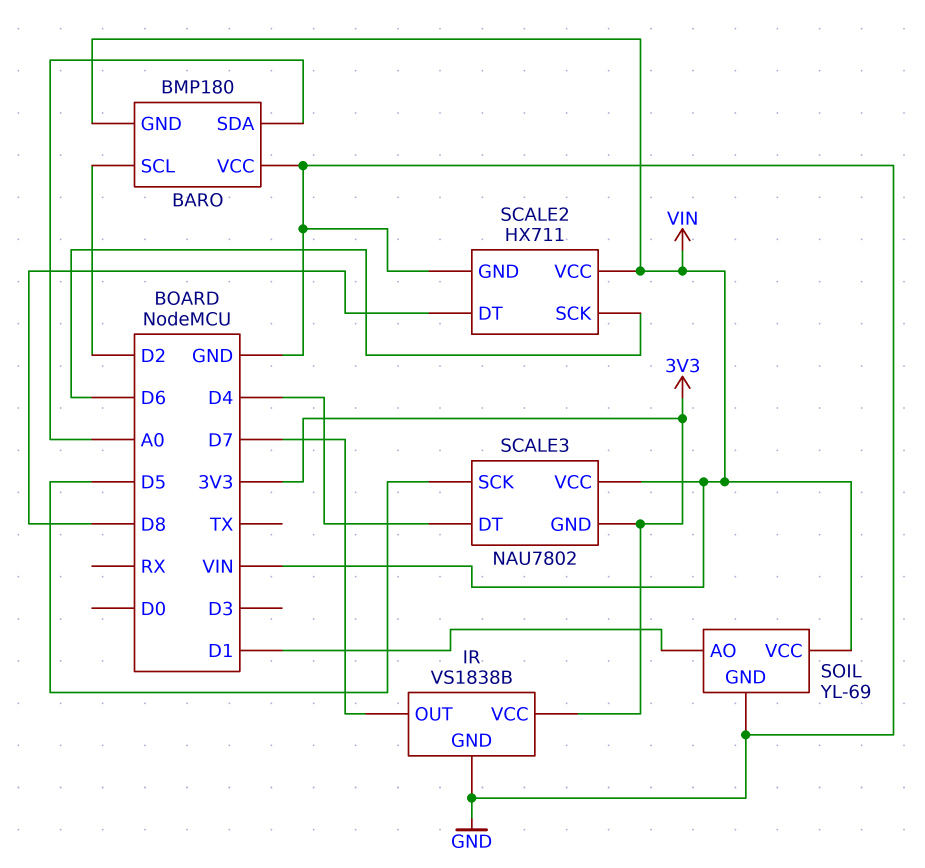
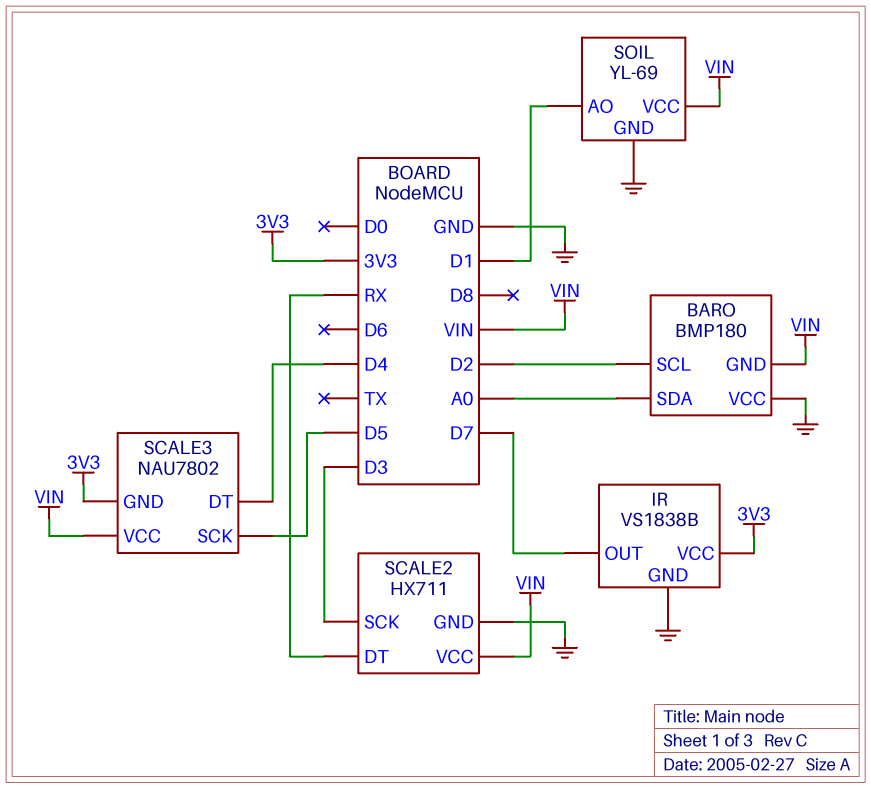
SCALE2 pin DT: D8 -> RX
SCALE2 pin SCK: D6 -> D3

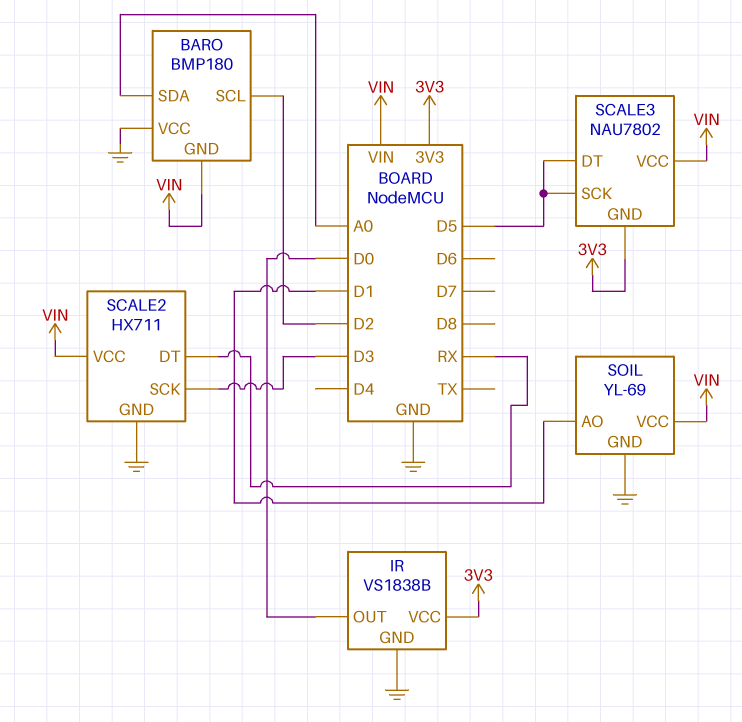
IR pin OUT: D7 -> D0
SCALE3 pin DT: D4 -> D5

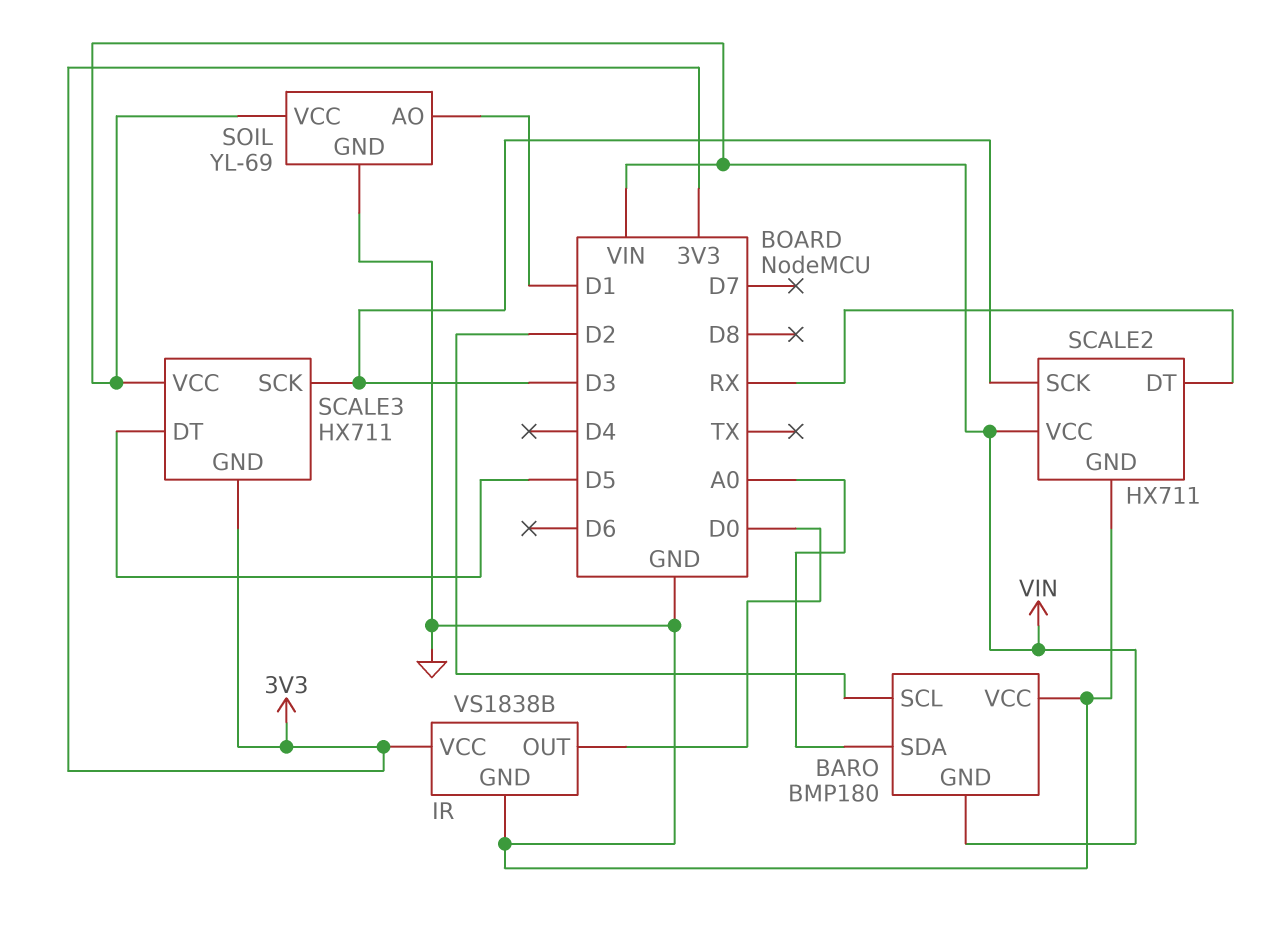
SCALE3: NAU7802 -> HX711
SCALE3 pin SCK: D5 -> D3

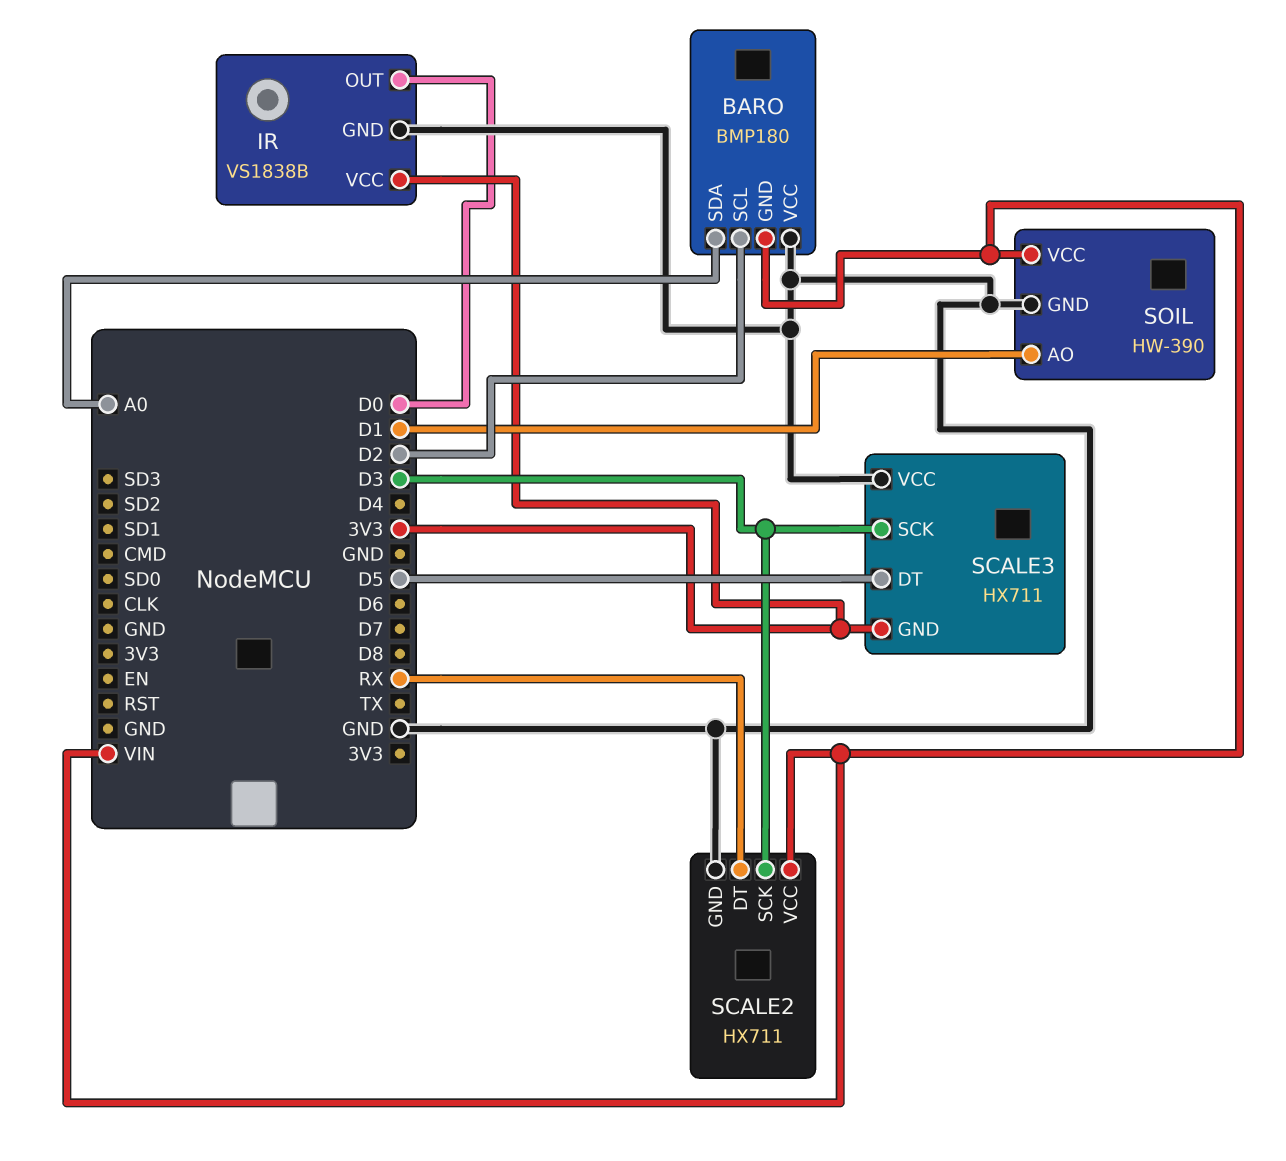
SCALE3 pin VCC: VIN -> GND
SOIL: YL-69 -> HW-390

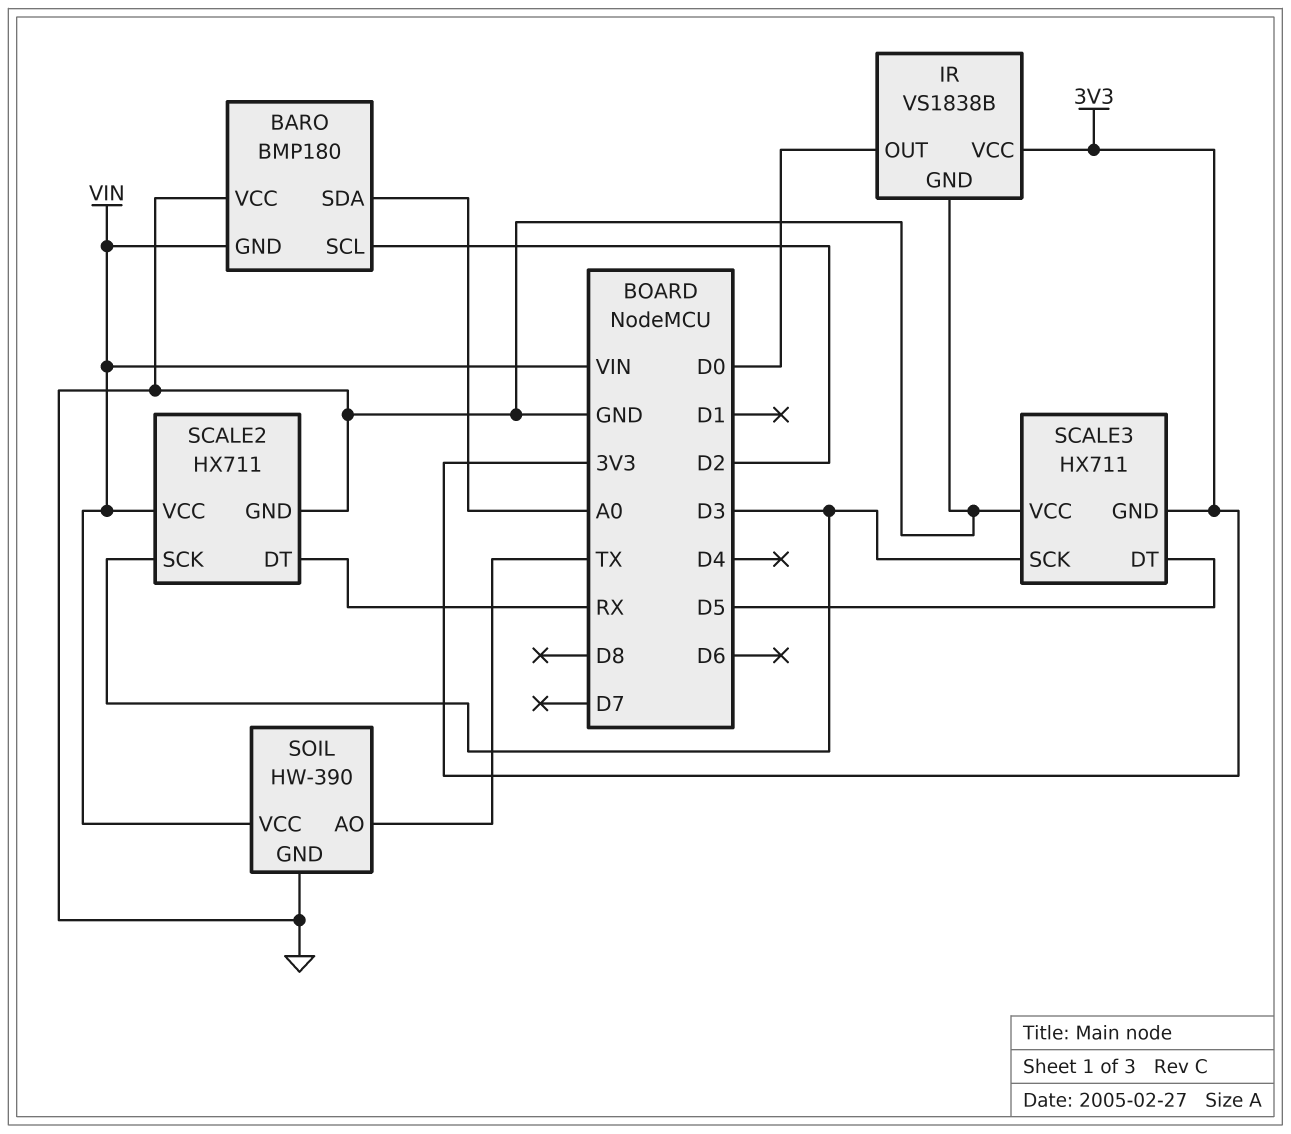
SOIL pin AO: D1 -> TX

